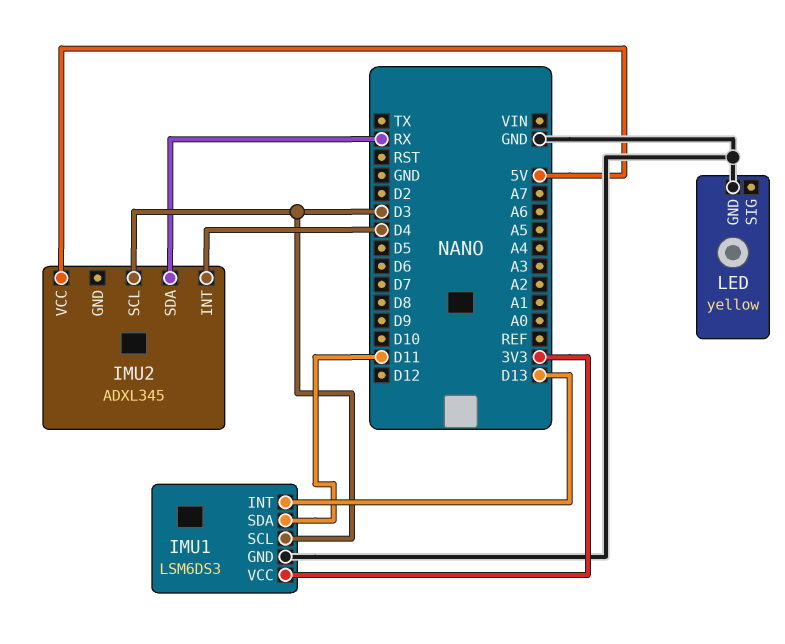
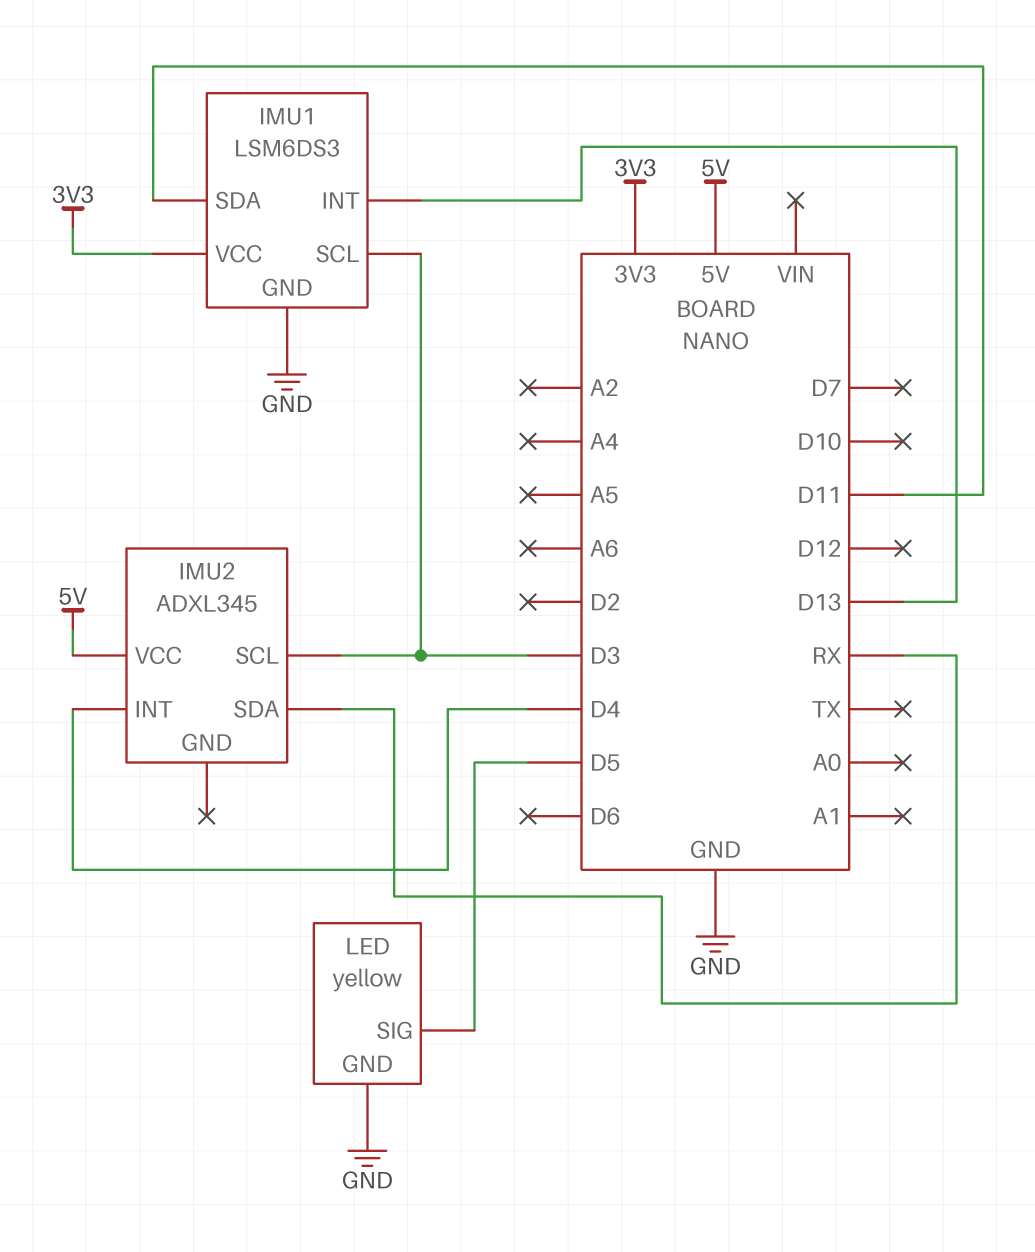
LED pin SIG: none -> D5

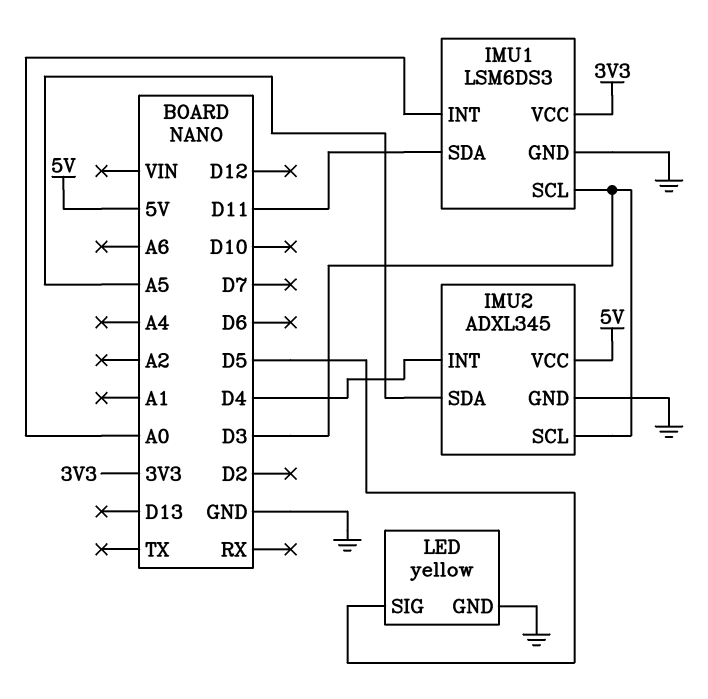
IMU1 pin INT: D13 -> A0
IMU2 pin GND: none -> GND
IMU2 pin SDA: RX -> A5

